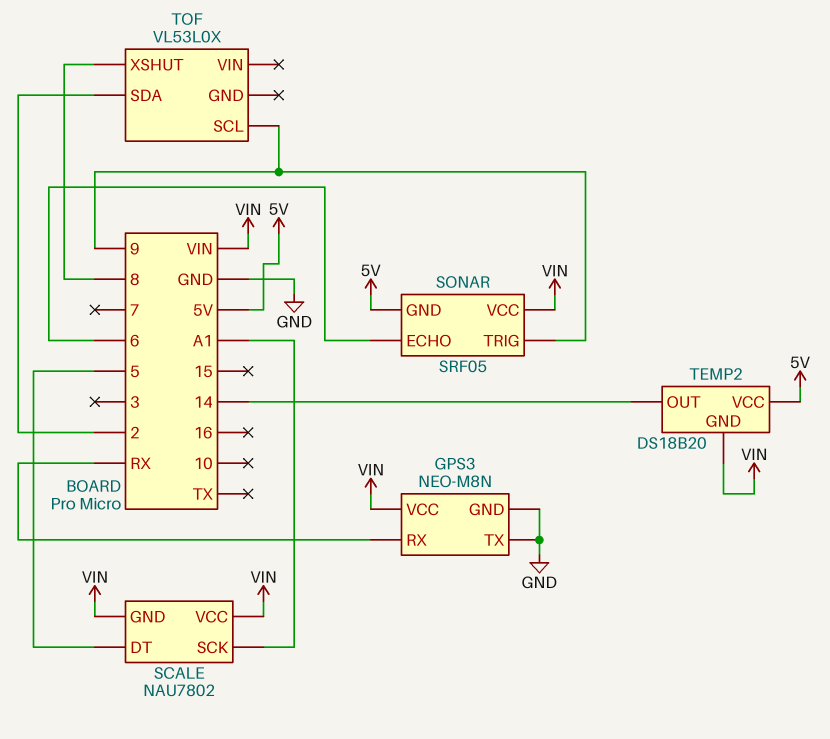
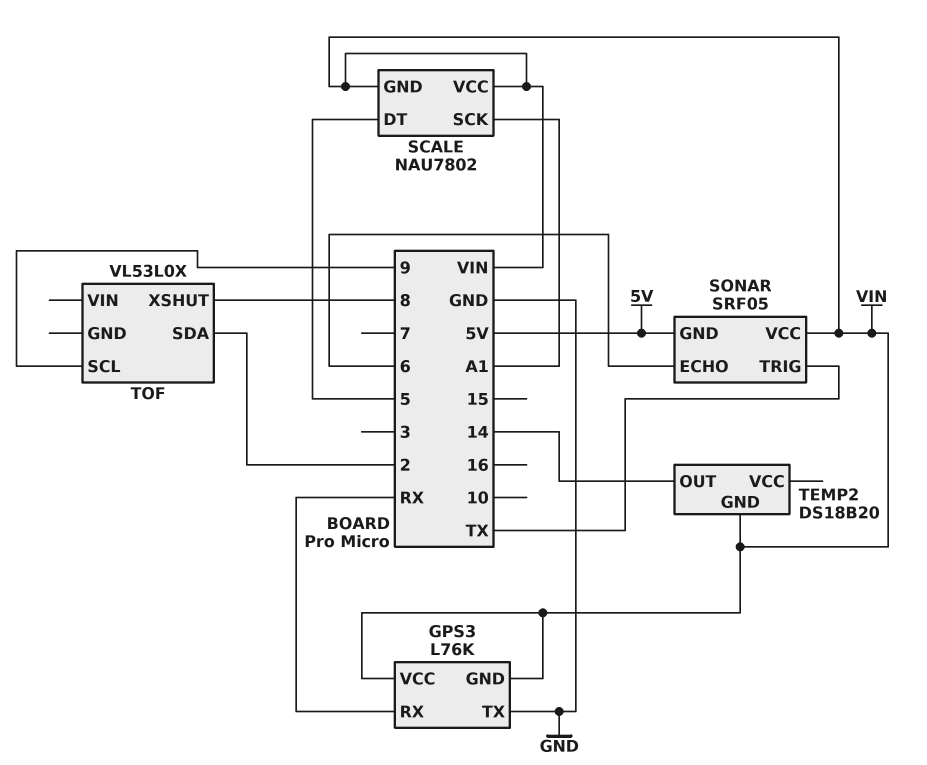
GPS3: NEO-M8N -> L76K
GPS3 pin GND: GND -> VIN
SONAR pin TRIG: 9 -> TX
TEMP2 pin VCC: 5V -> none

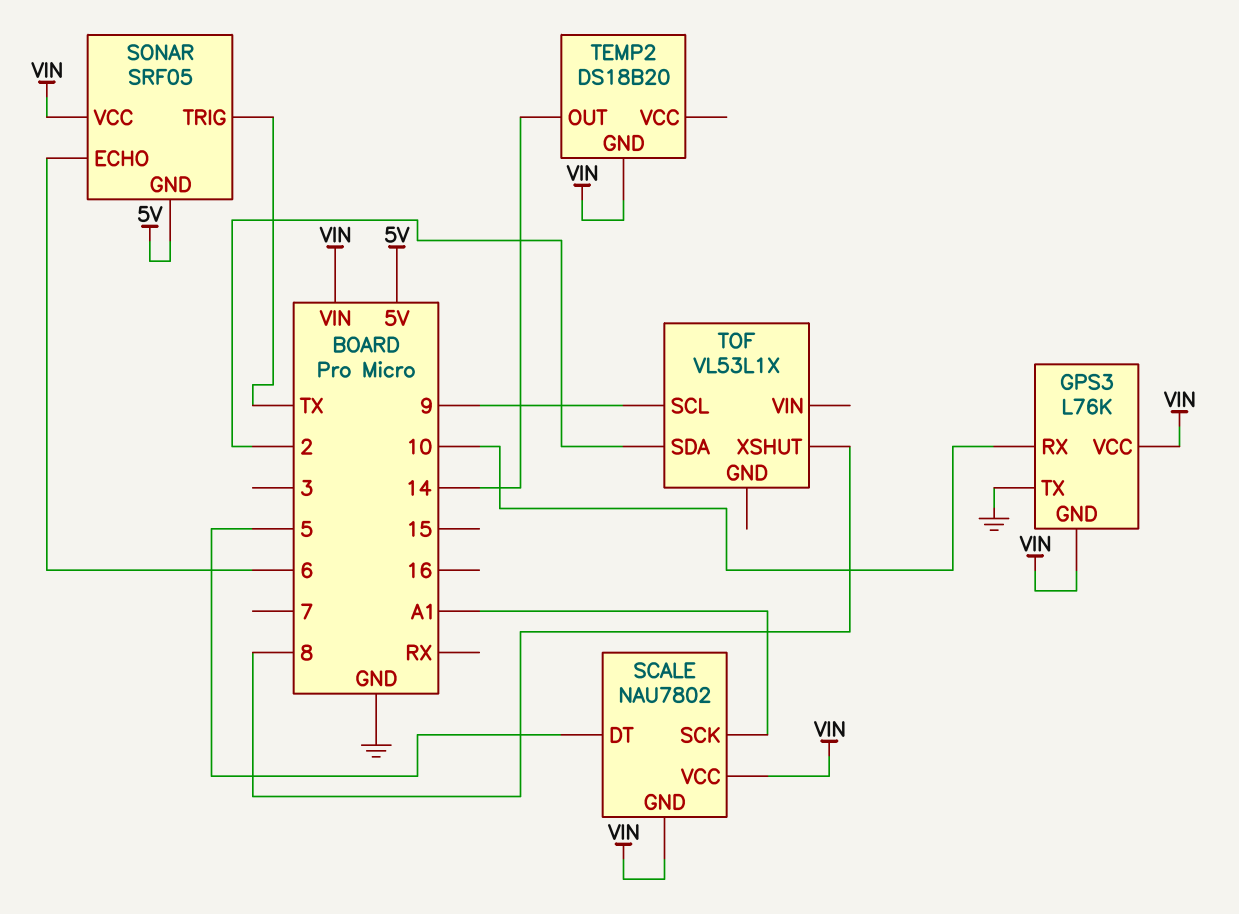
GPS3 pin RX: RX -> 10
TOF: VL53L0X -> VL53L1X

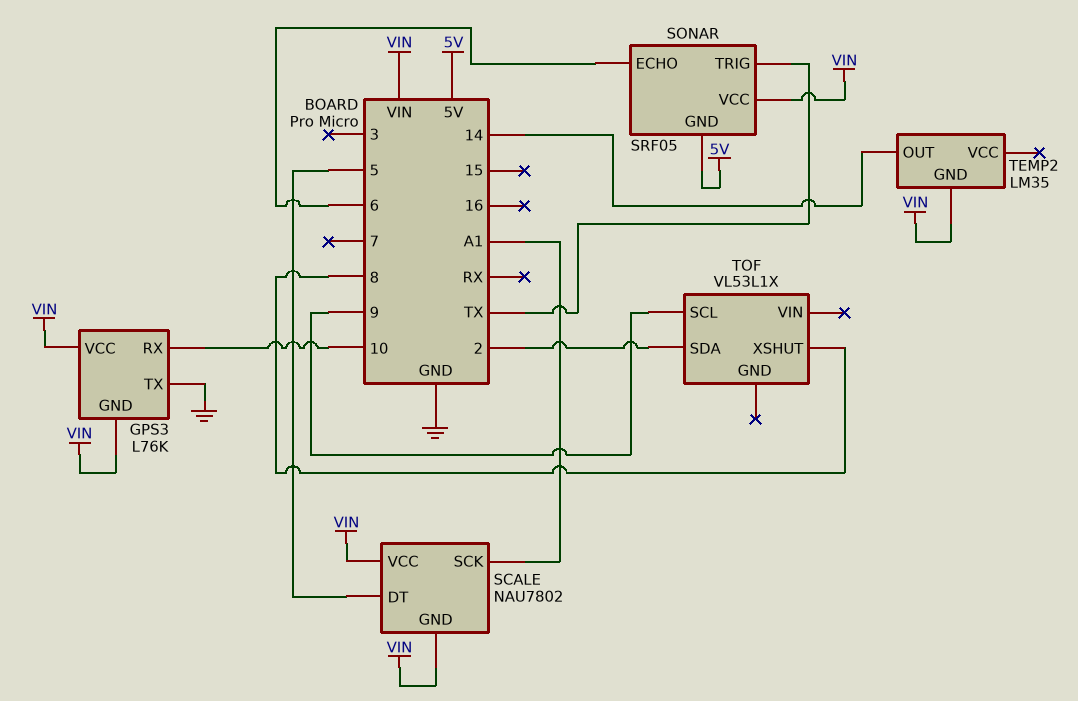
TEMP2: DS18B20 -> LM35

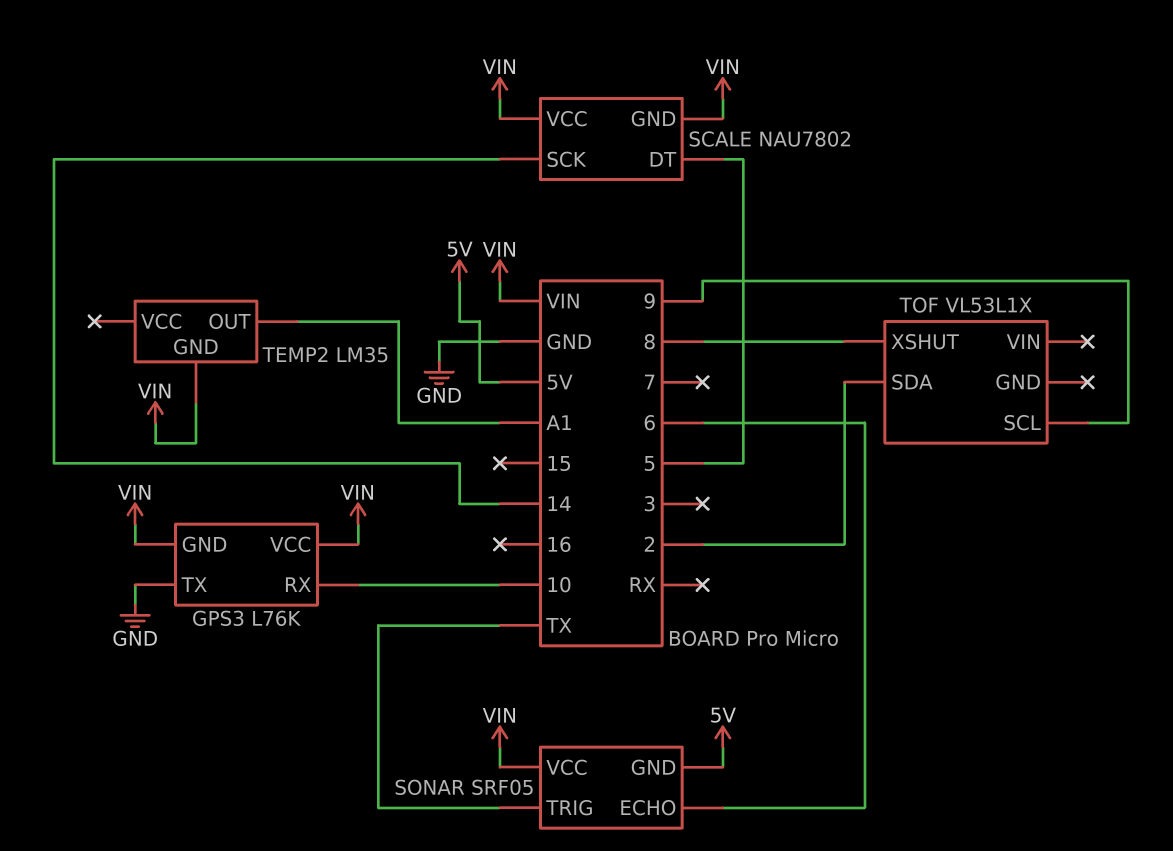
SCALE pin SCK: A1 -> 14
TEMP2 pin OUT: 14 -> A1

